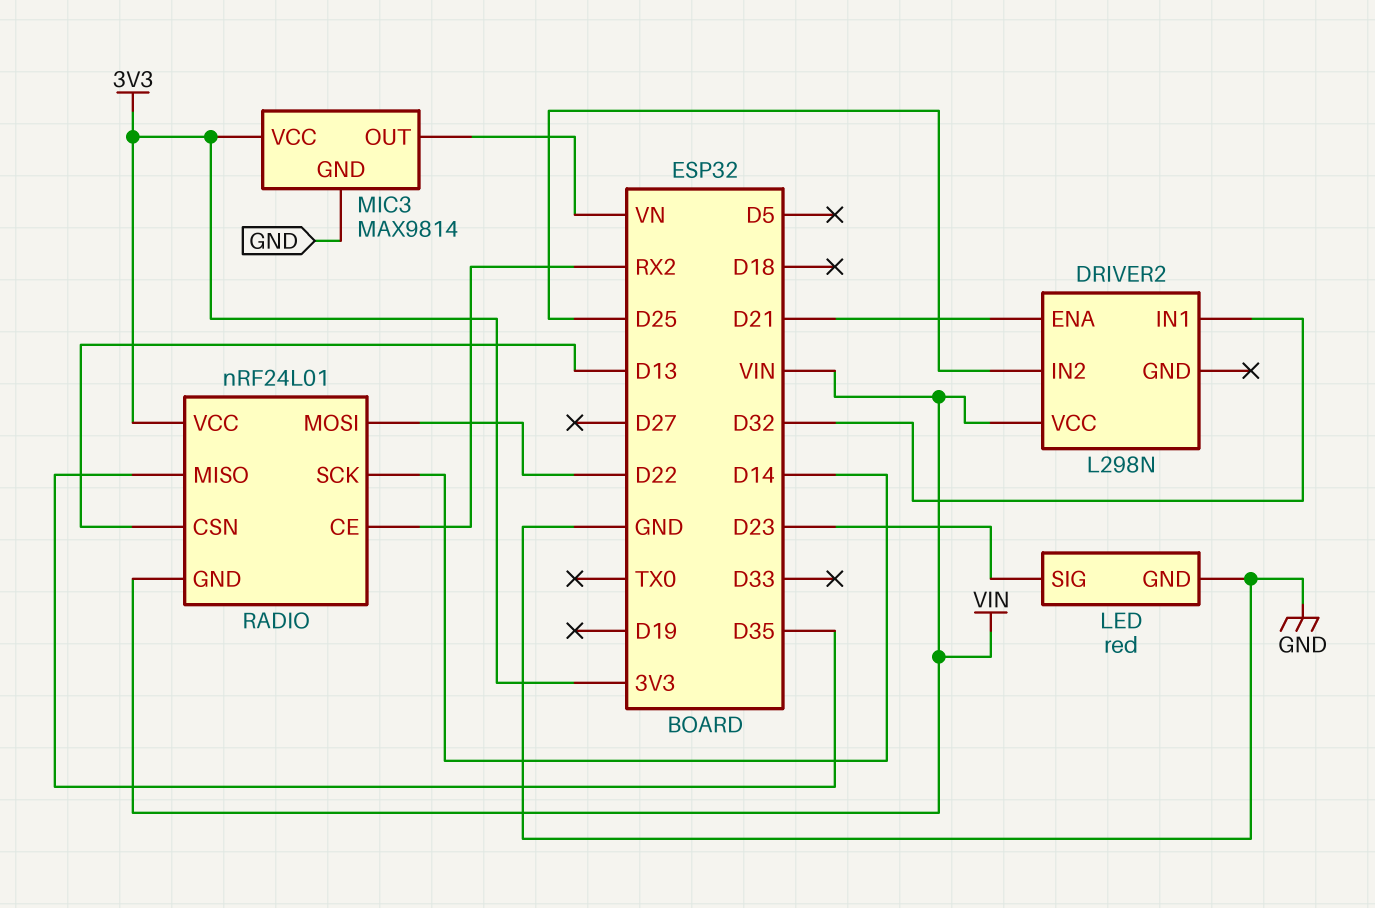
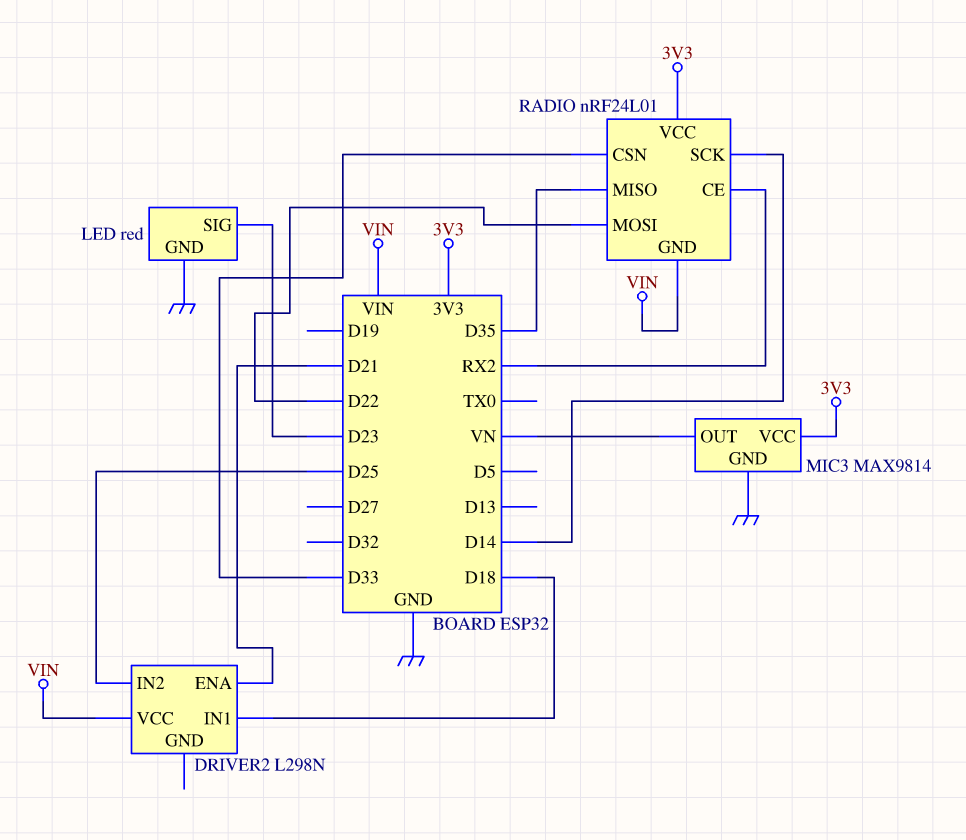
DRIVER2 pin IN1: D32 -> D18
RADIO pin CSN: D13 -> D33

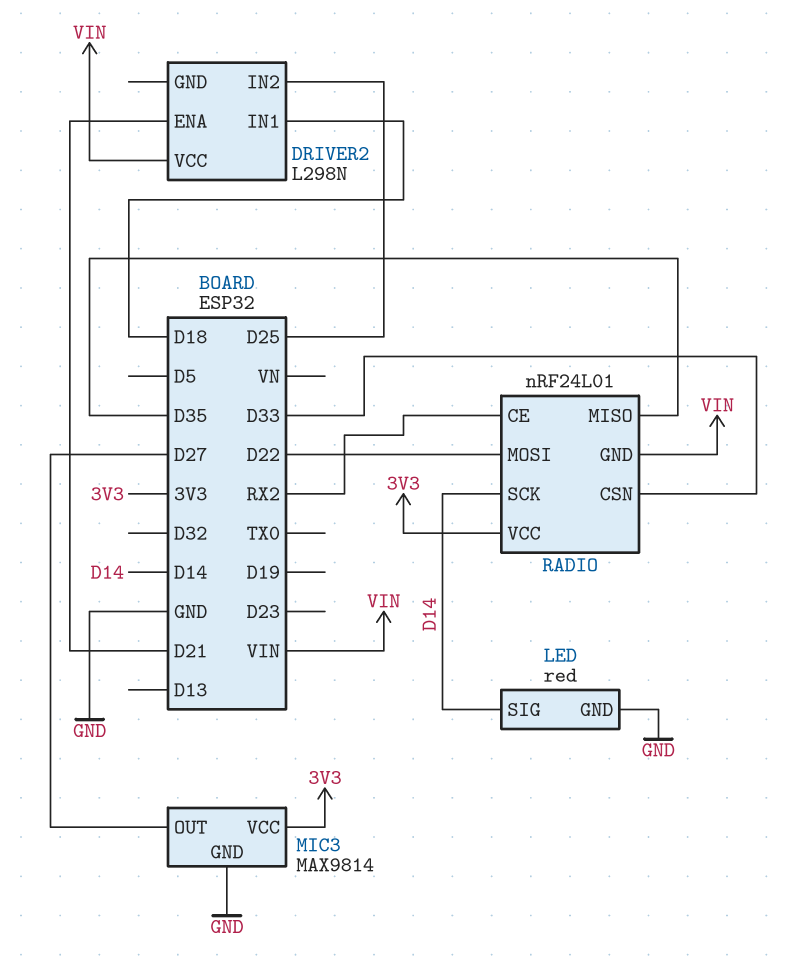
LED pin SIG: D23 -> D14
MIC3 pin OUT: VN -> D27

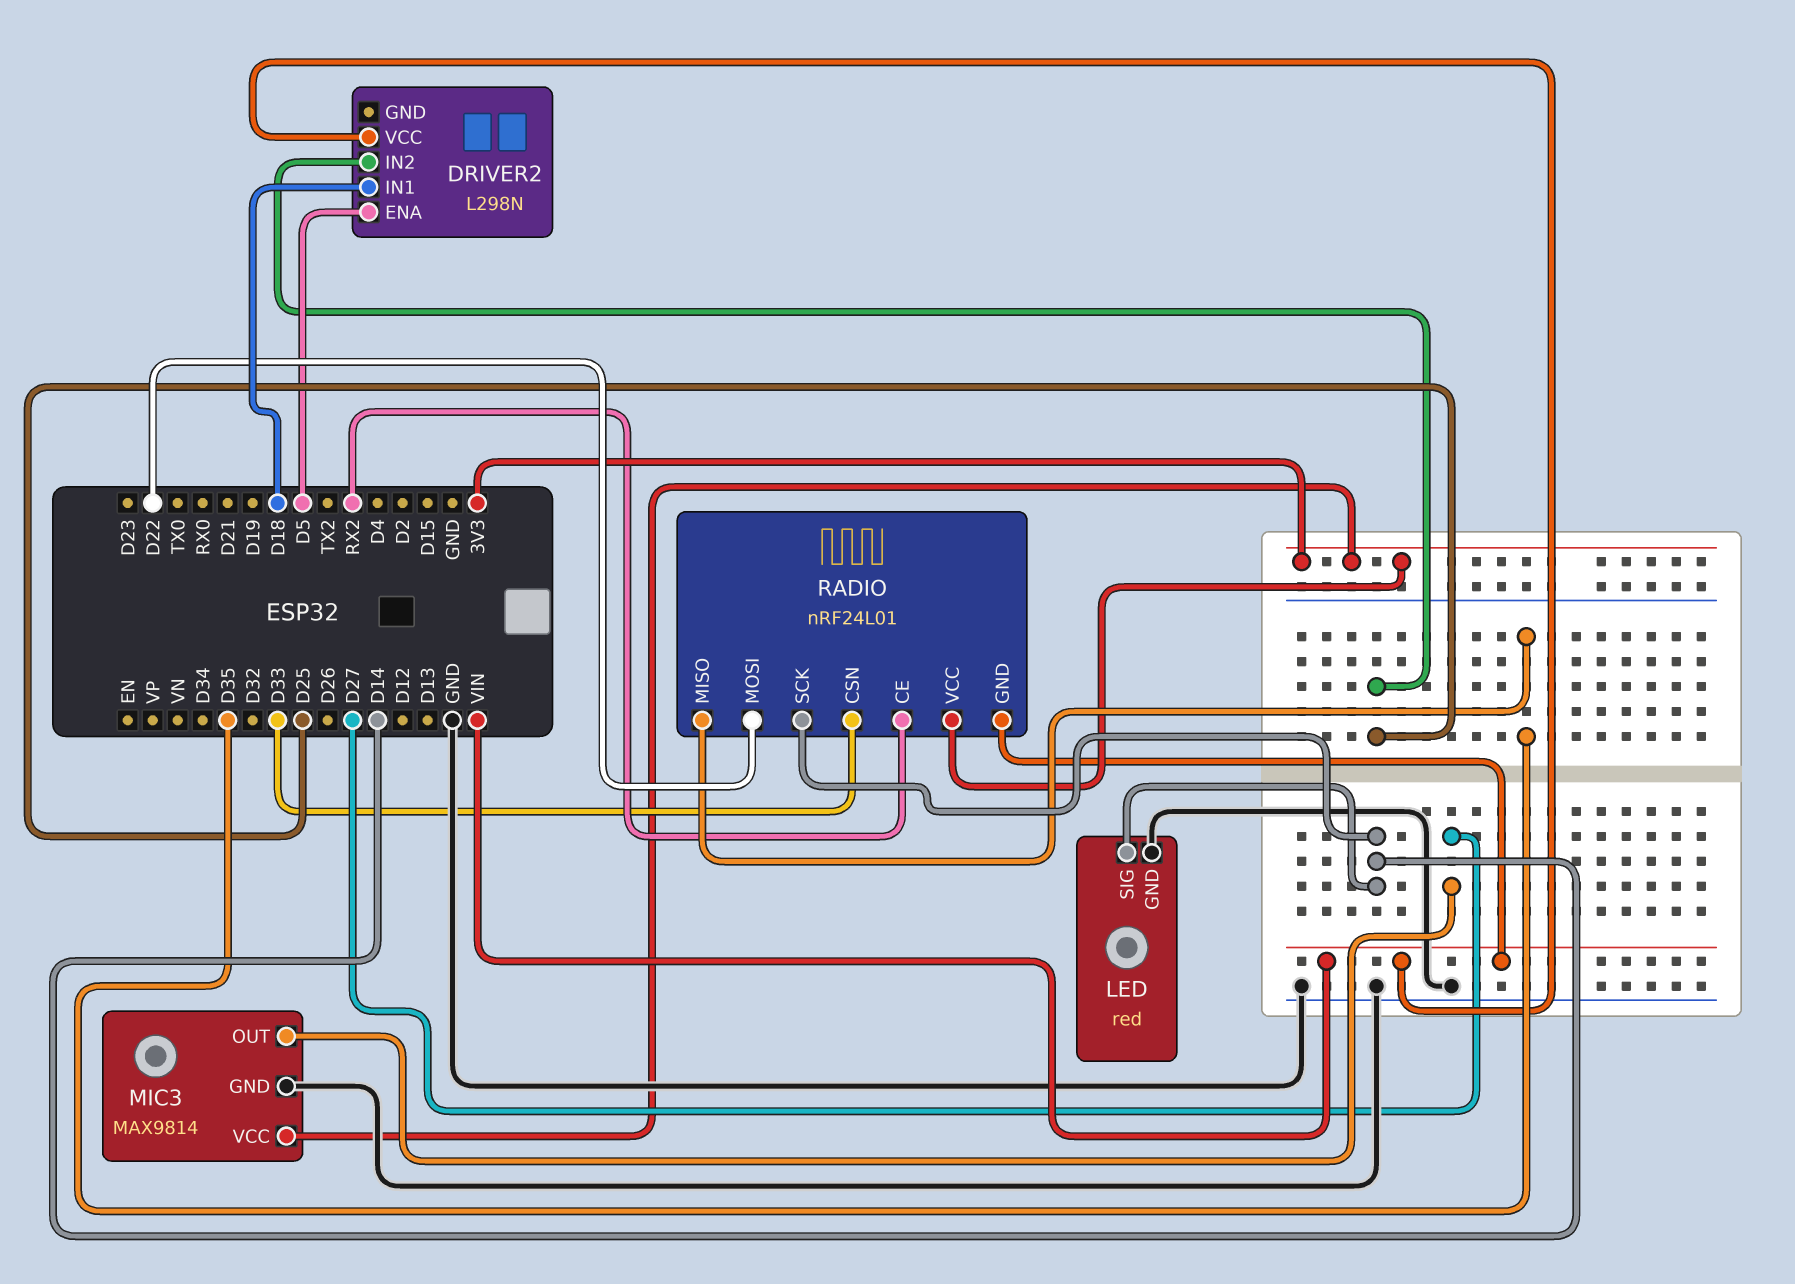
DRIVER2 pin ENA: D21 -> D5

